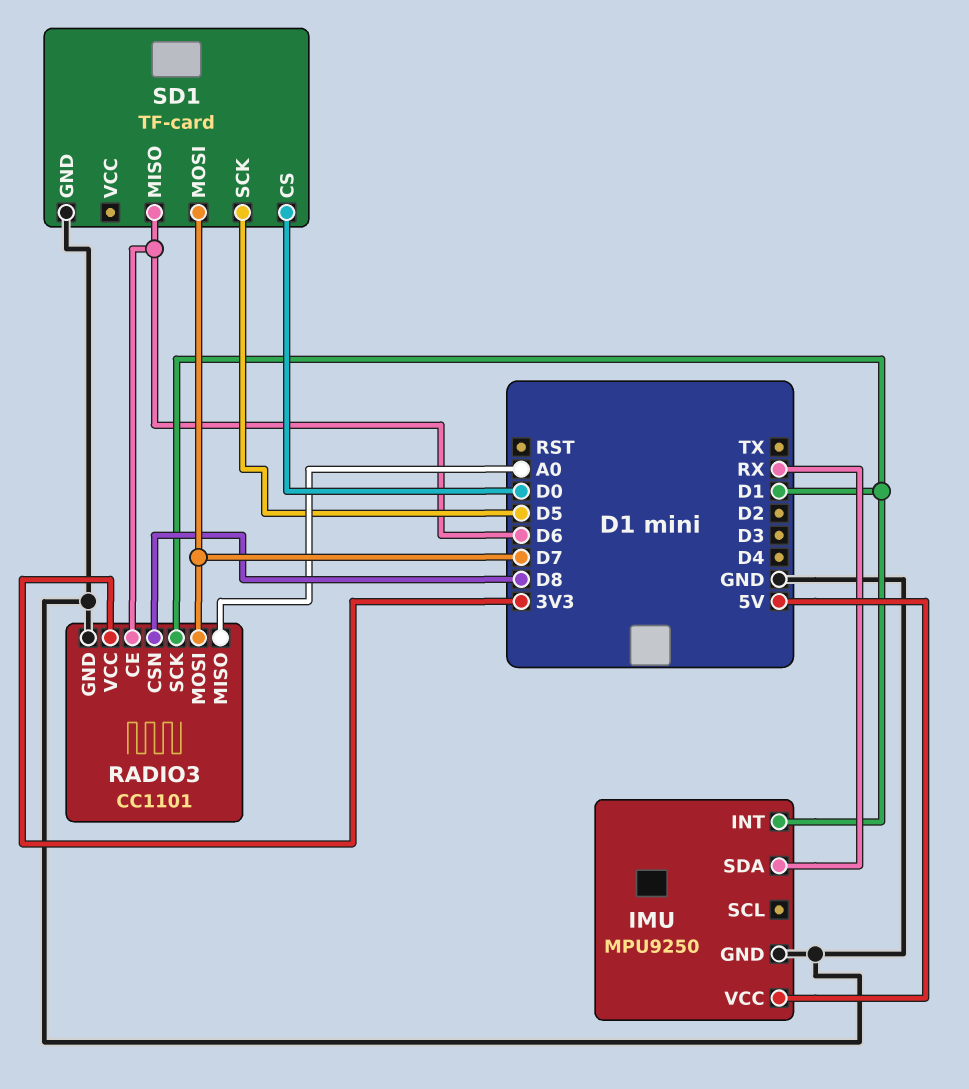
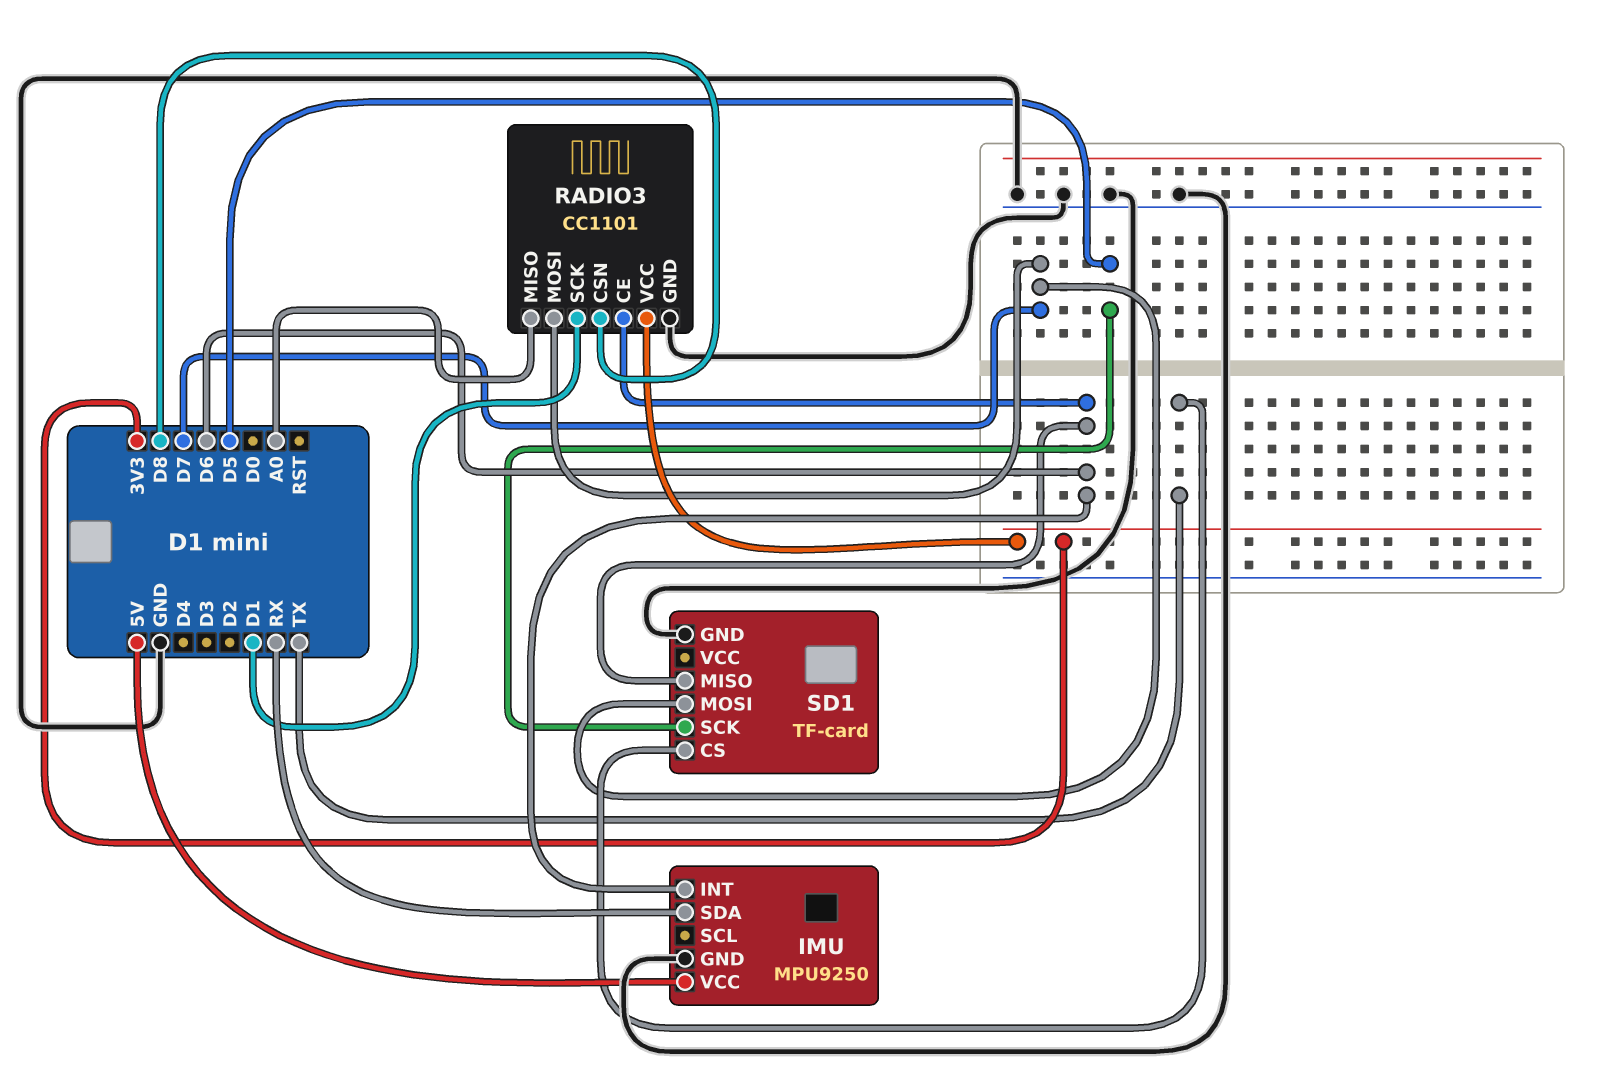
IMU pin INT: D1 -> D6
SD1 pin CS: D0 -> TX

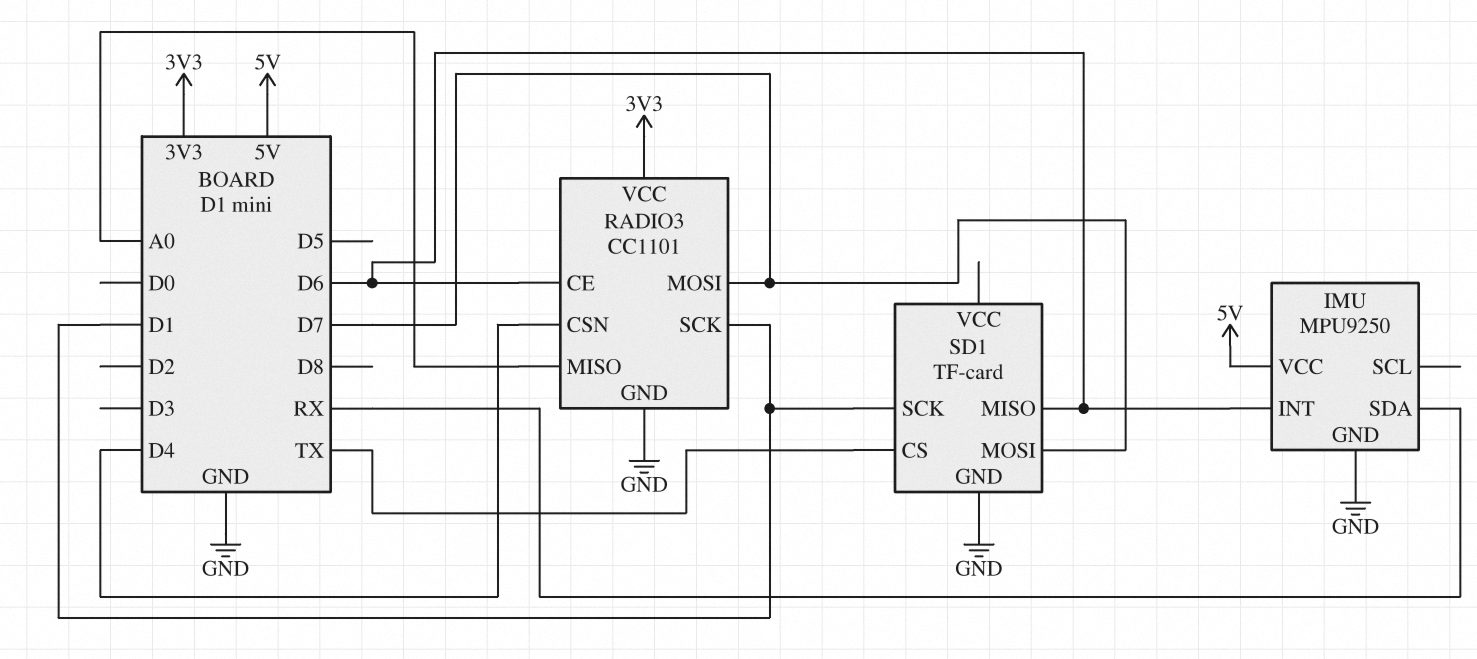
RADIO3 pin CSN: D8 -> D4
SD1 pin SCK: D5 -> D1

